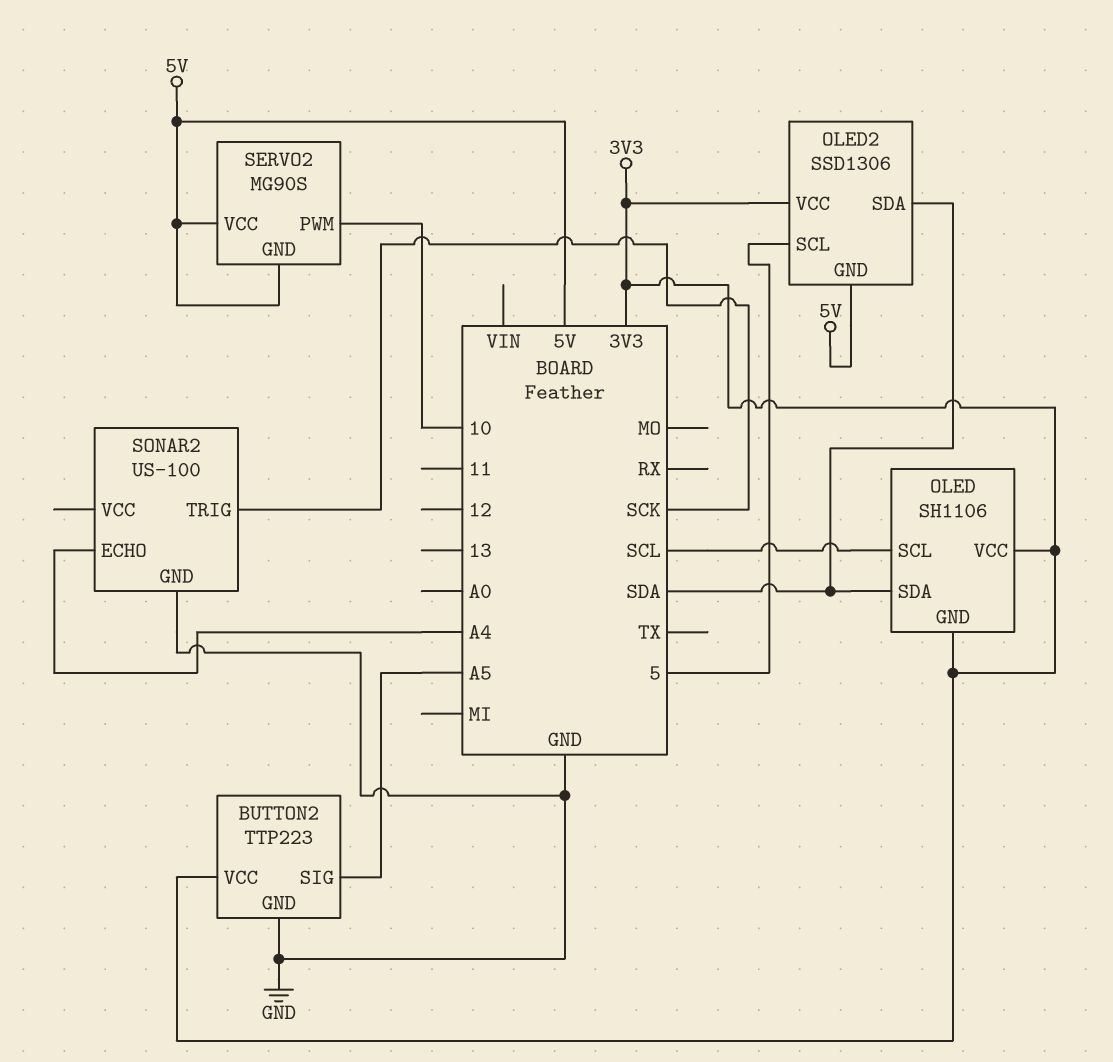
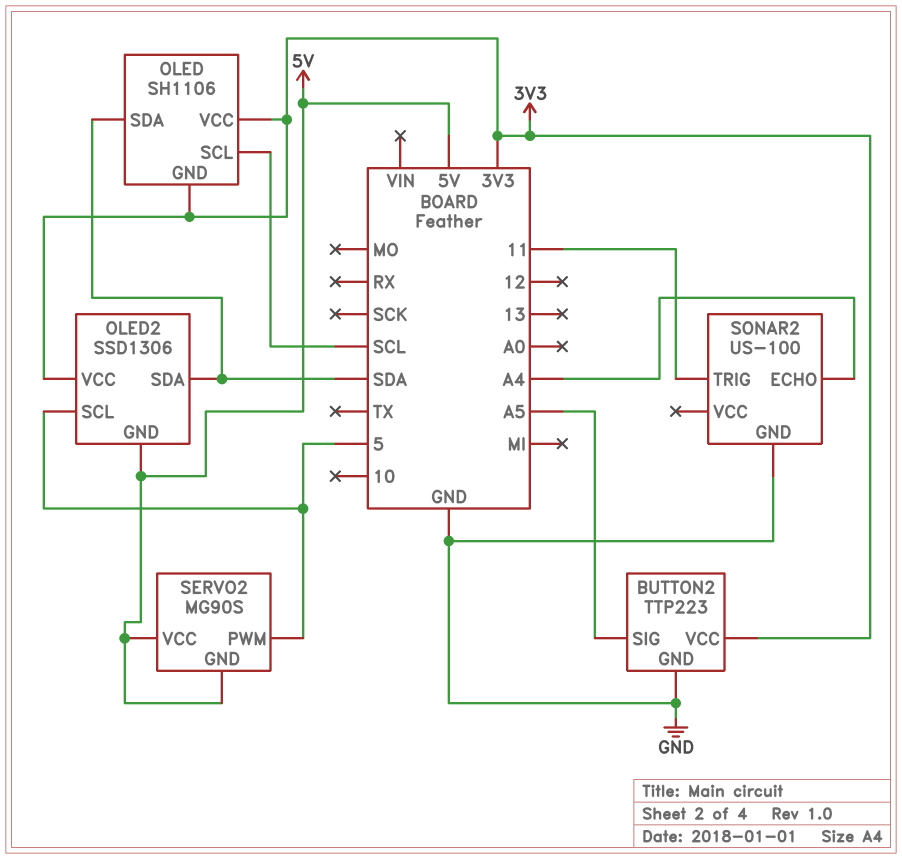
SERVO2 pin PWM: 10 -> 5
SONAR2 pin TRIG: SCK -> 11

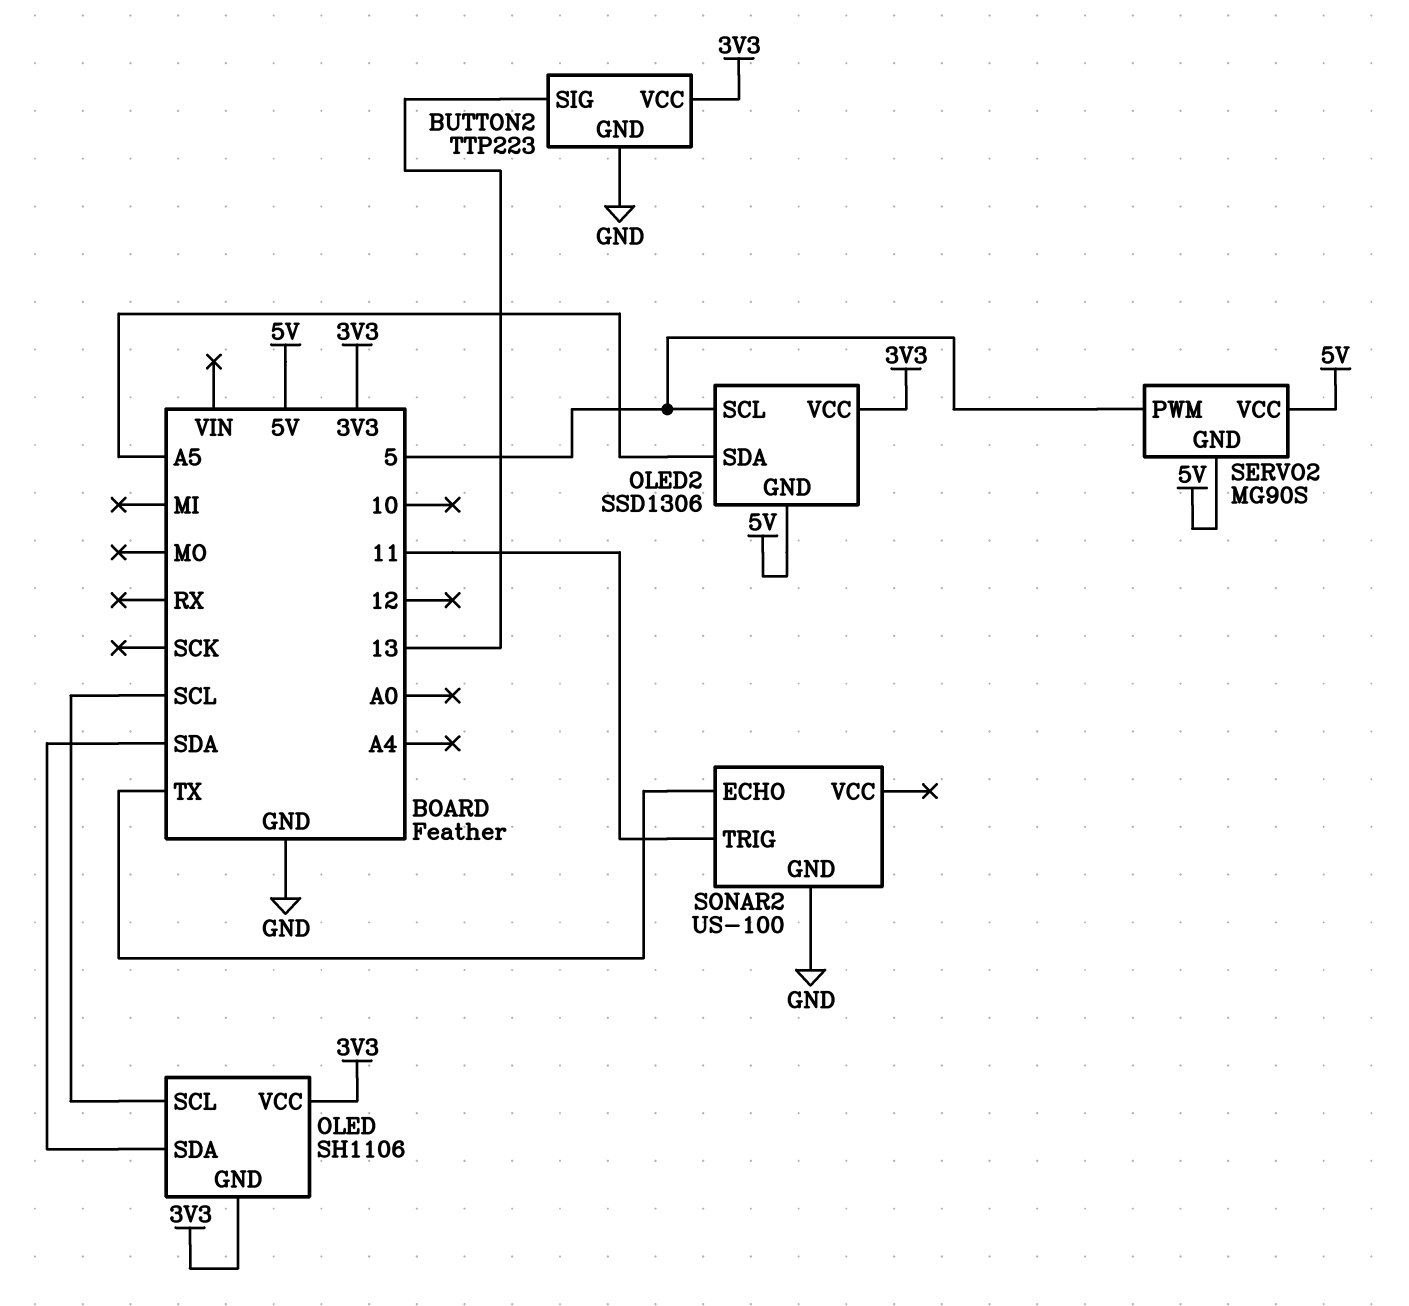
BUTTON2 pin SIG: A5 -> 13
OLED2 pin SDA: SDA -> A5
SONAR2 pin ECHO: A4 -> TX

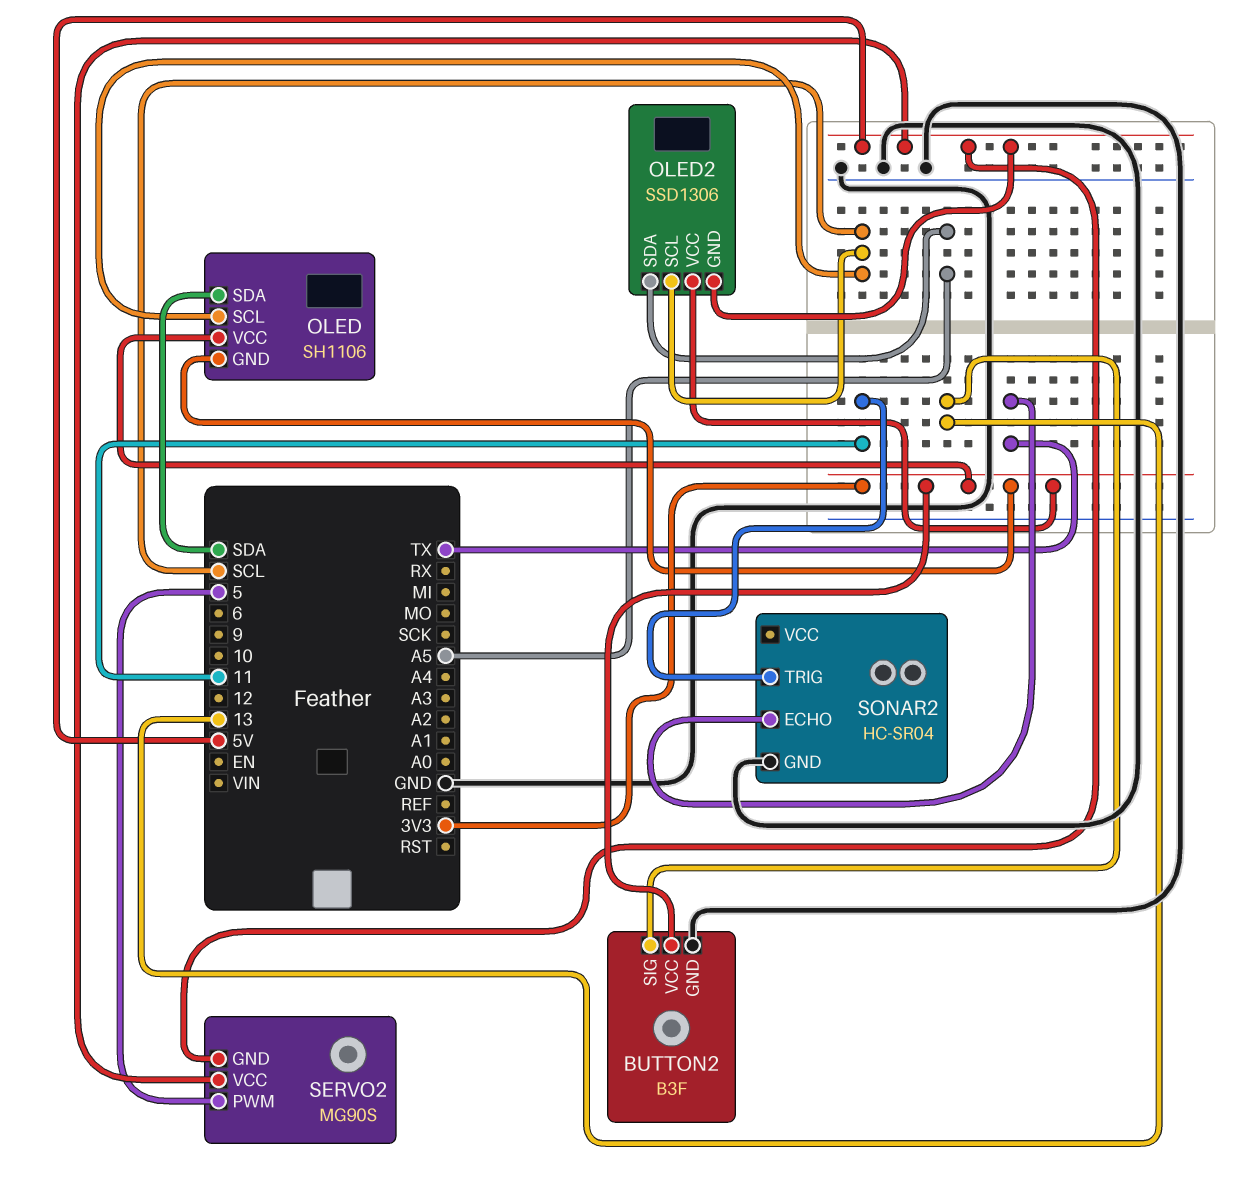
BUTTON2: TTP223 -> B3F
OLED2 pin SCL: 5 -> SCL
SONAR2: US-100 -> HC-SR04

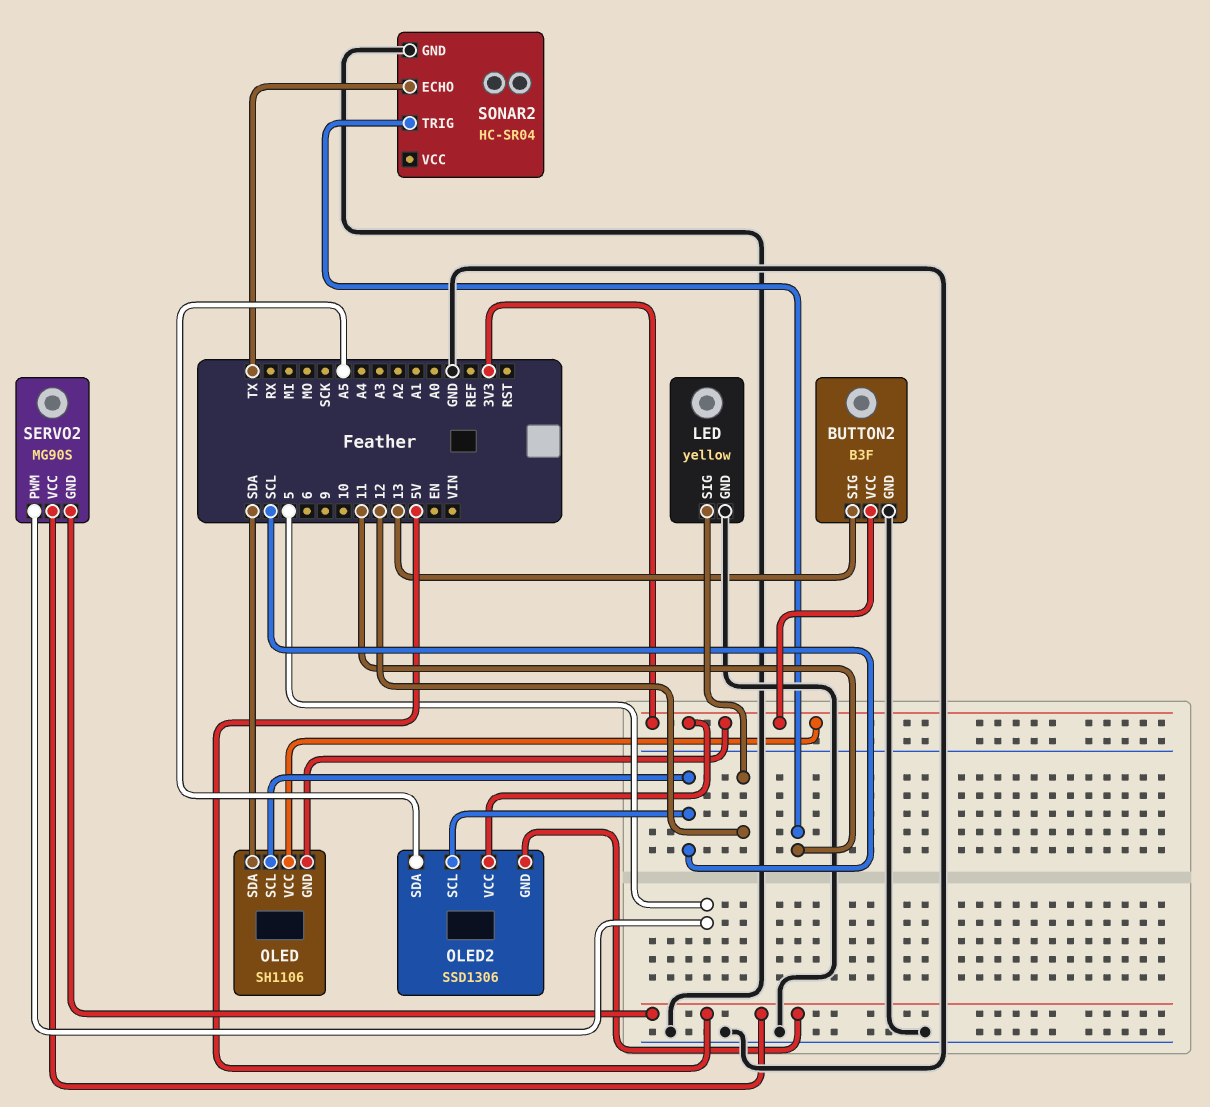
LED: none -> yellow
LED pin GND: none -> GND
LED pin SIG: none -> 12

